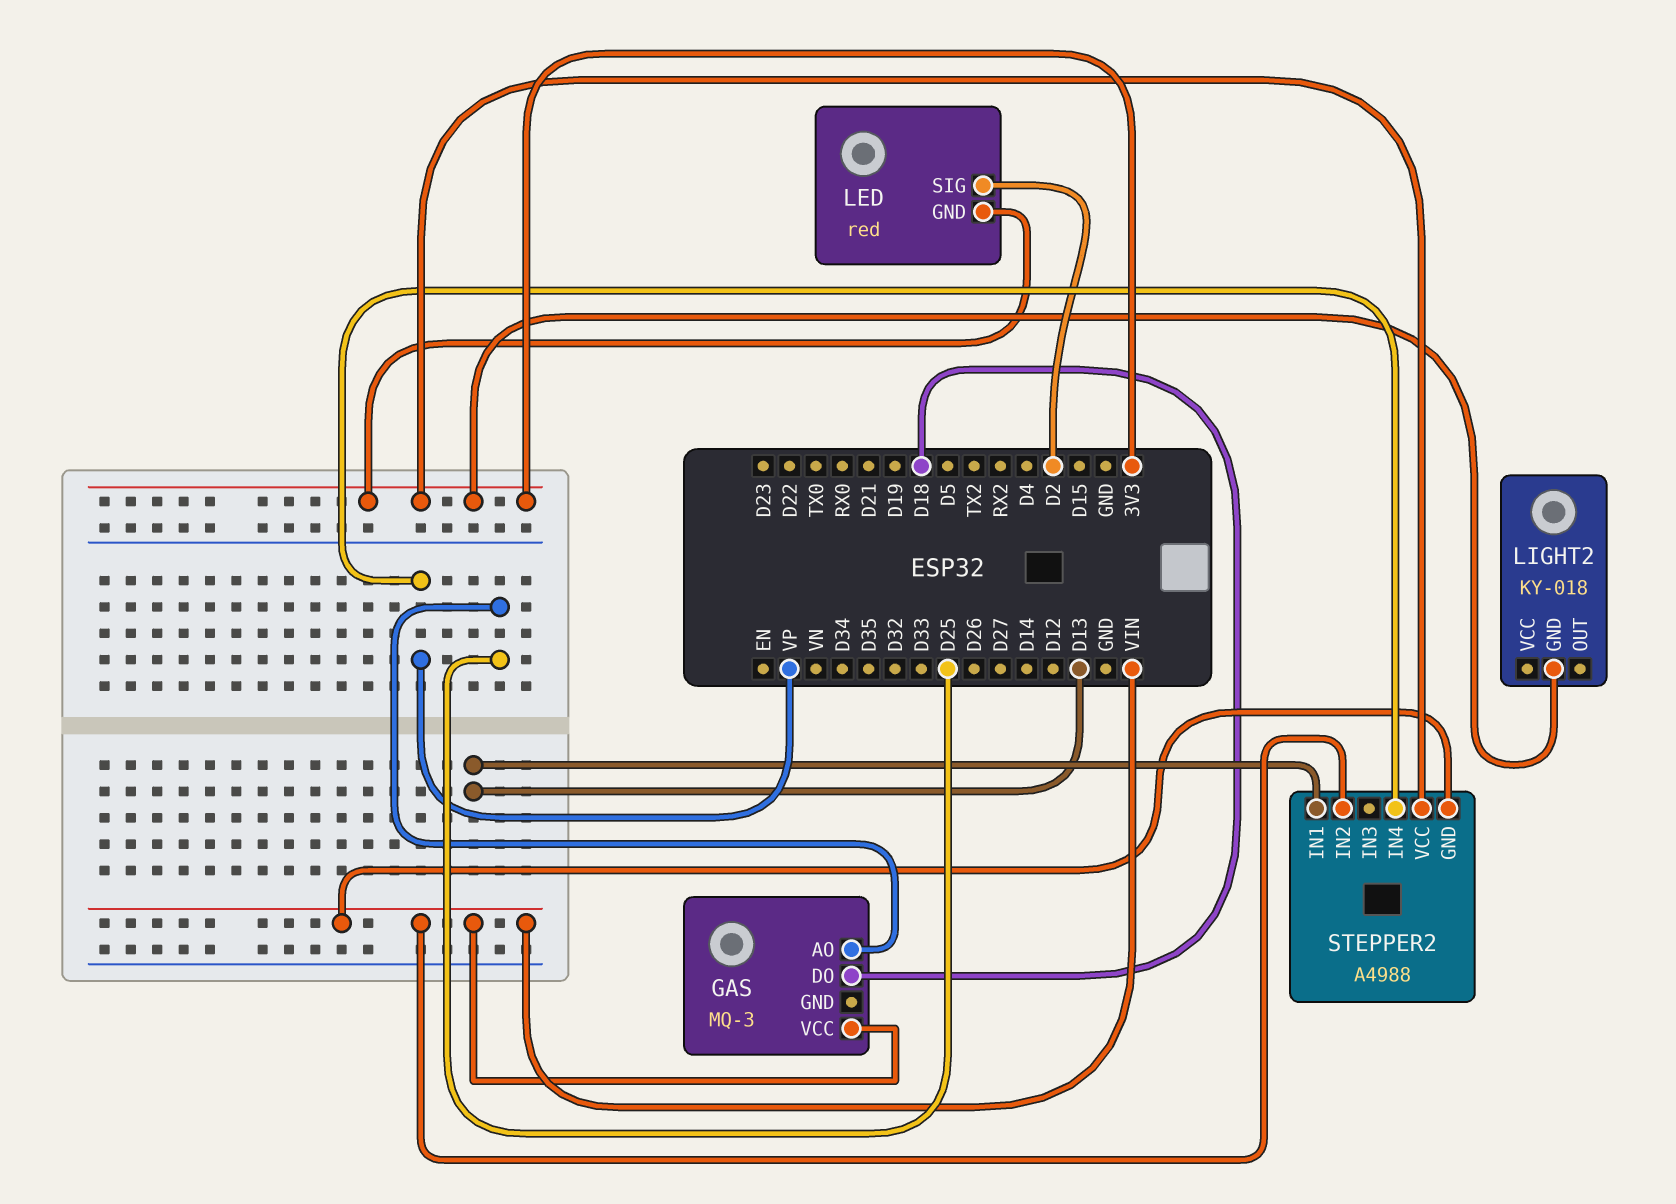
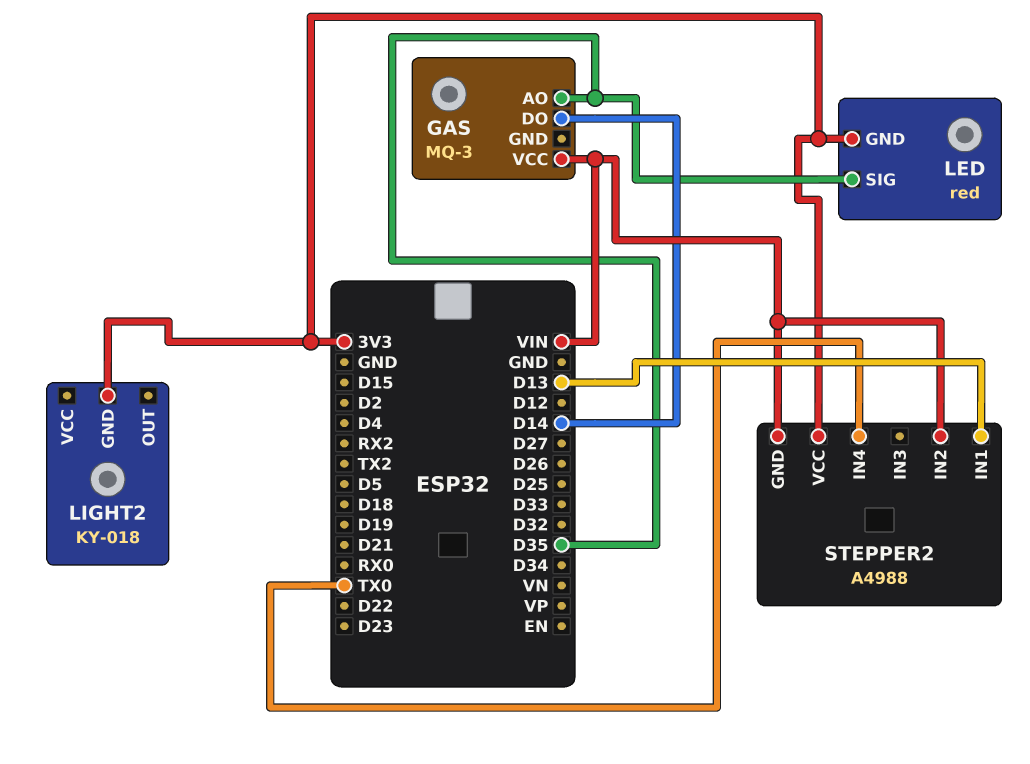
GAS pin AO: D25 -> D35
GAS pin DO: D18 -> D14
LED pin SIG: D2 -> D35
STEPPER2 pin IN4: VP -> TX0

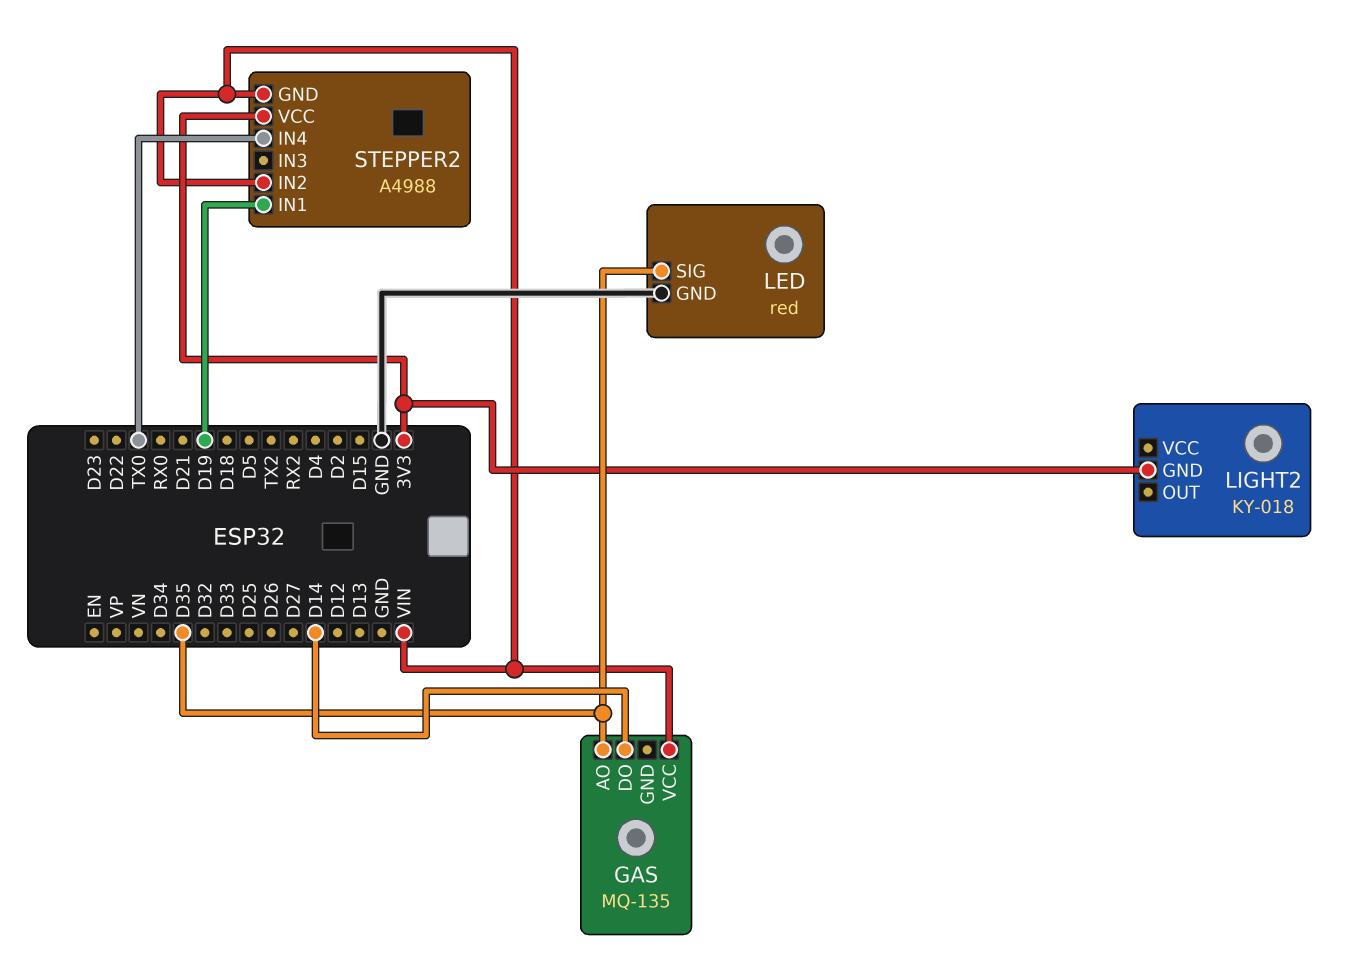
GAS: MQ-3 -> MQ-135
LED pin GND: 3V3 -> GND
STEPPER2 pin IN1: D13 -> D19

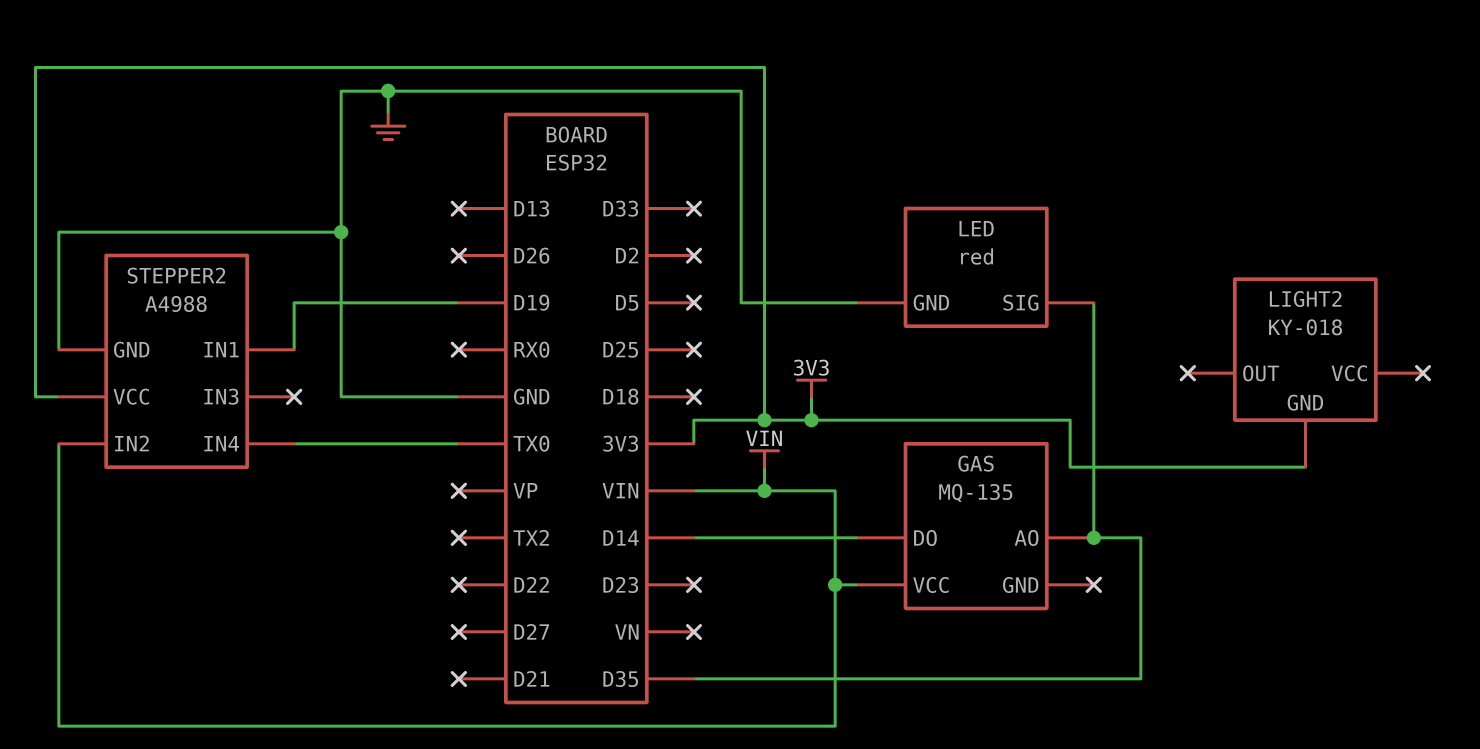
STEPPER2 pin GND: VIN -> GND

